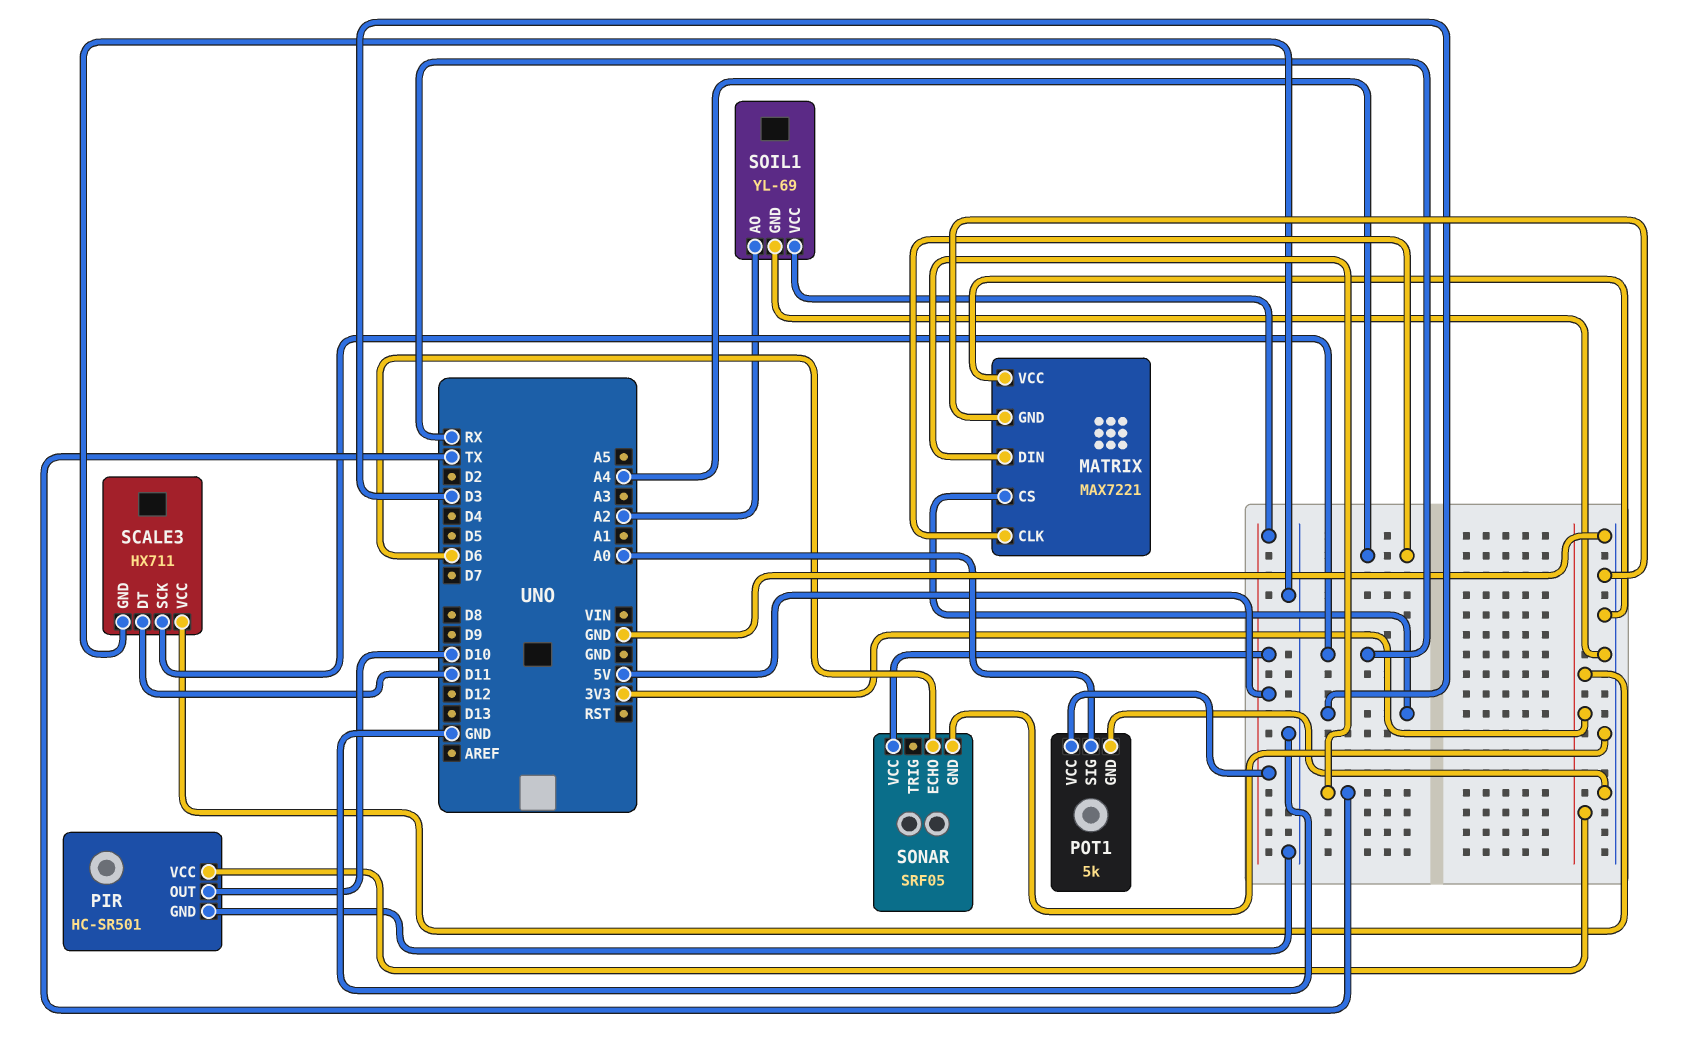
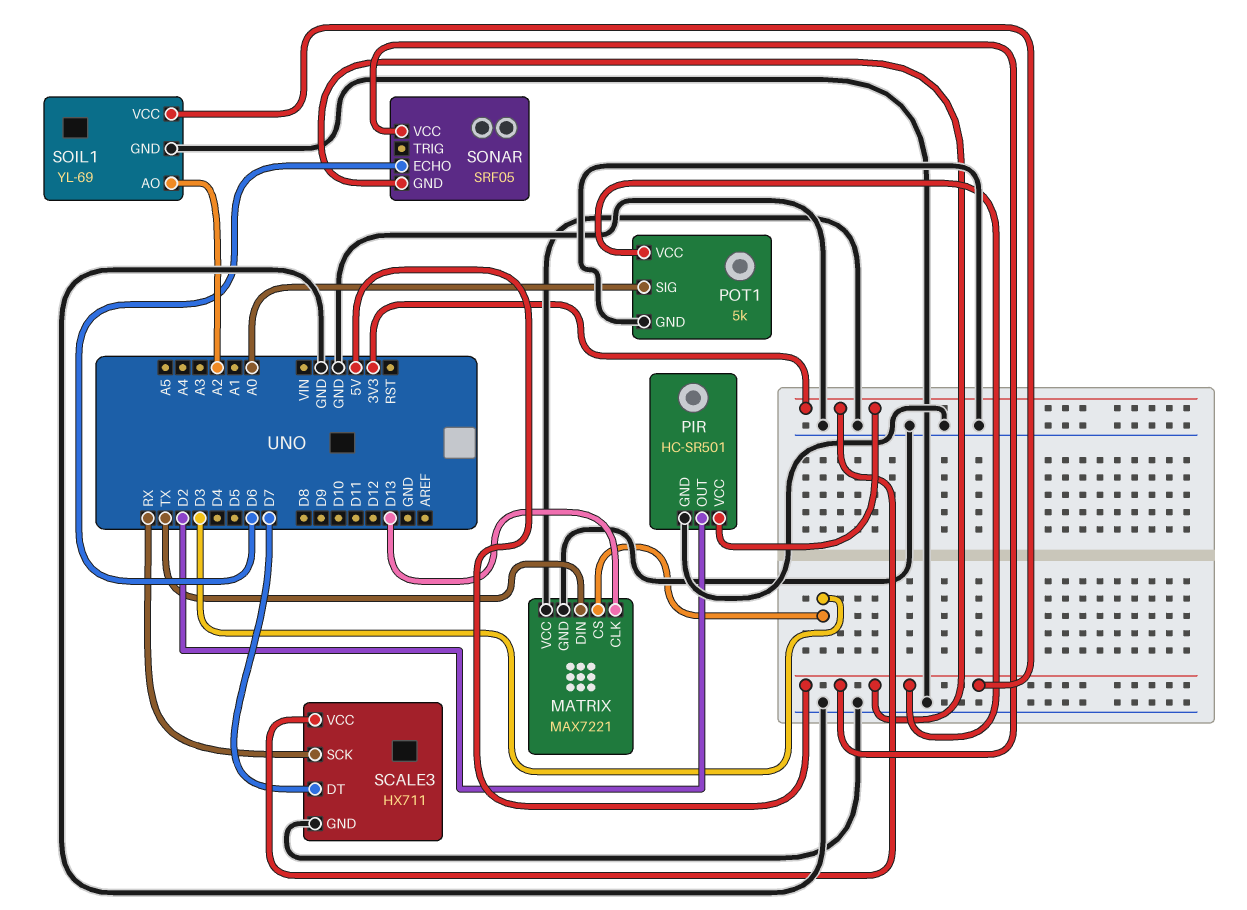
MATRIX pin CLK: A4 -> D13
PIR pin OUT: D10 -> D2
SCALE3 pin DT: D11 -> D7
SONAR pin GND: GND -> 5V

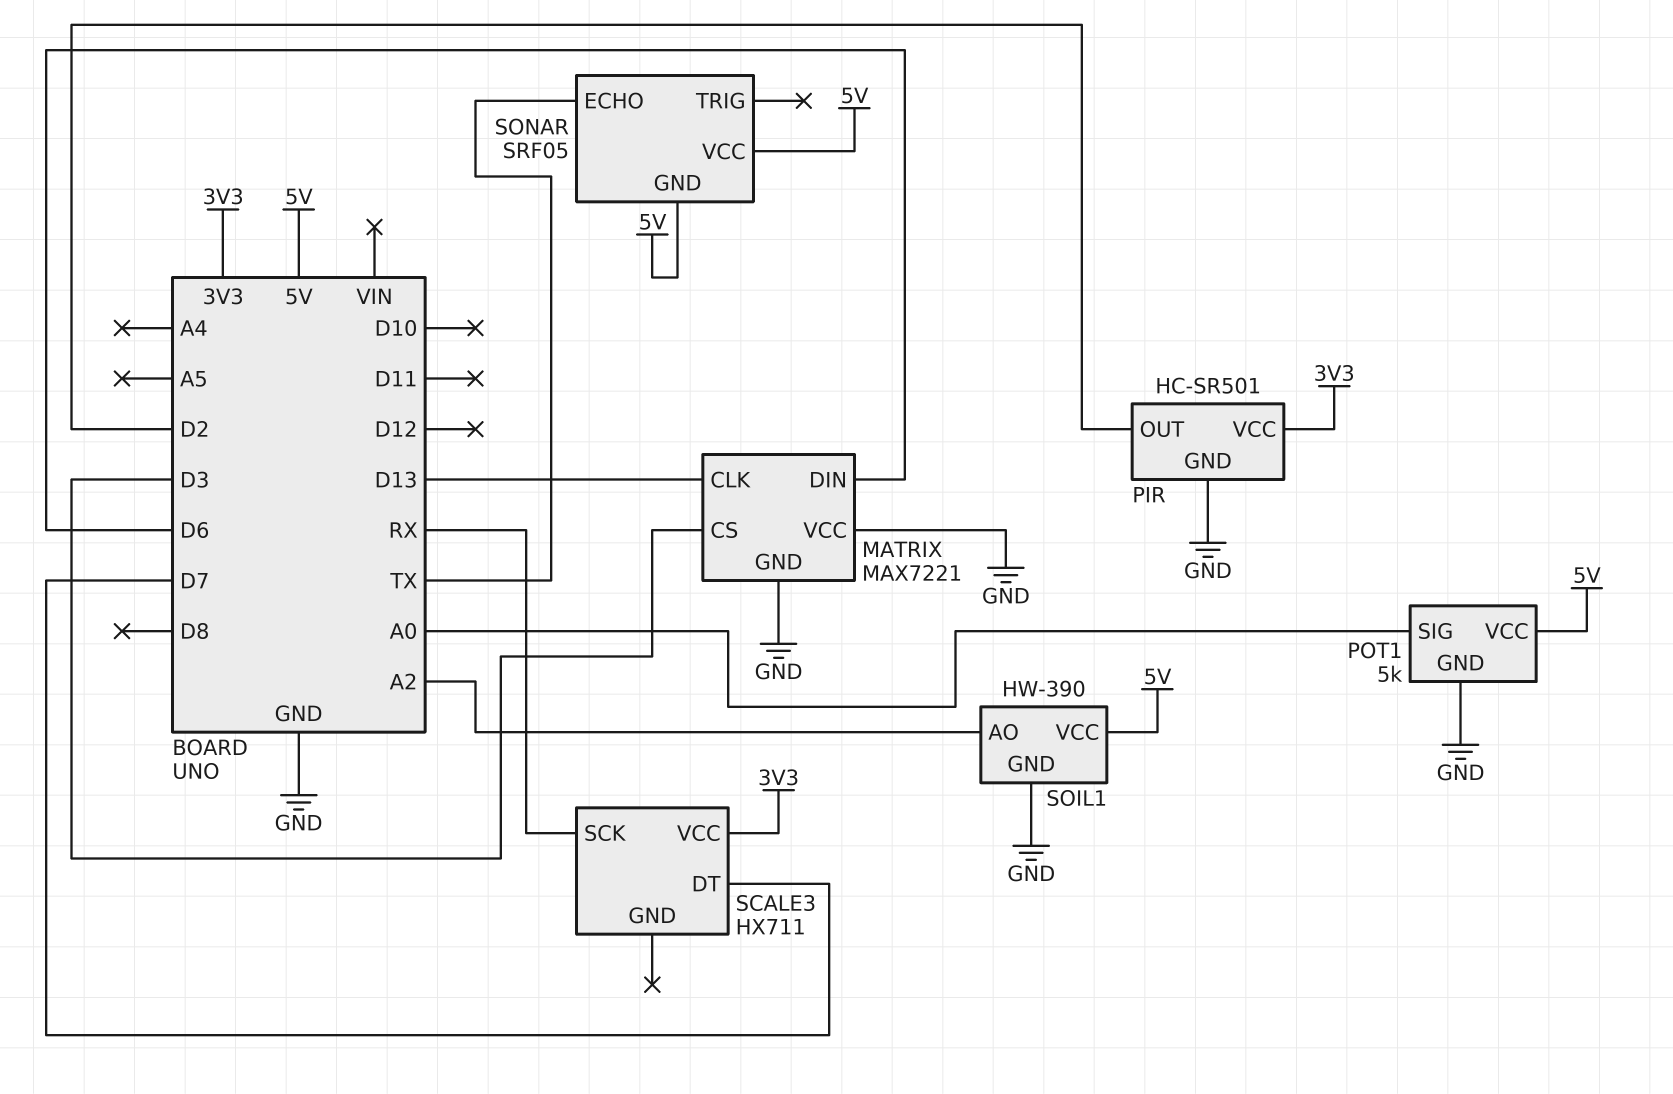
MATRIX pin DIN: TX -> D6
SCALE3 pin GND: GND -> none
SOIL1: YL-69 -> HW-390
SONAR pin ECHO: D6 -> TX

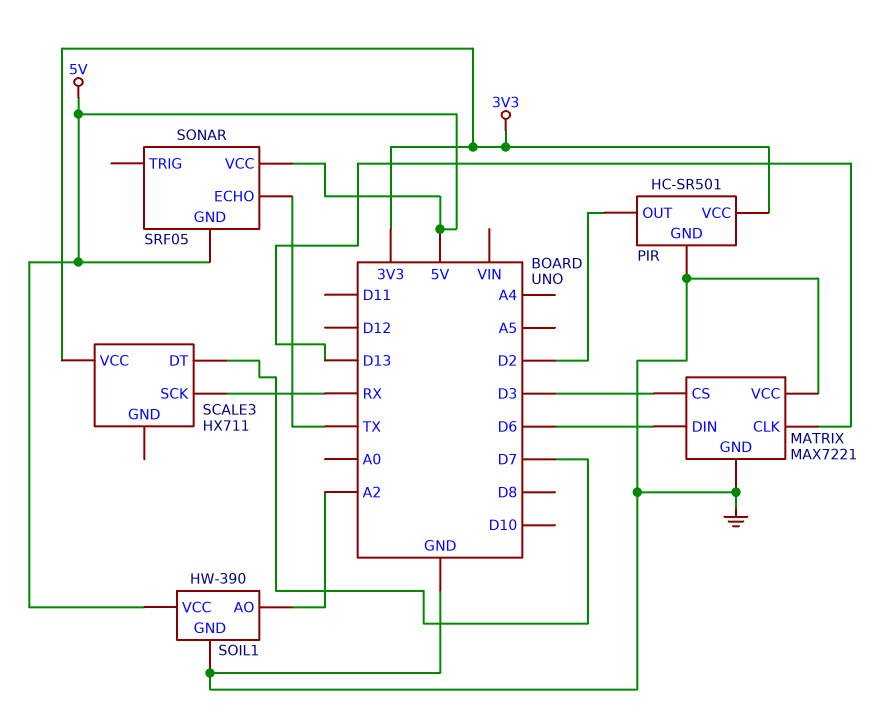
POT1: 5k -> none
POT1 pin GND: GND -> none
POT1 pin SIG: A0 -> none
POT1 pin VCC: 5V -> none

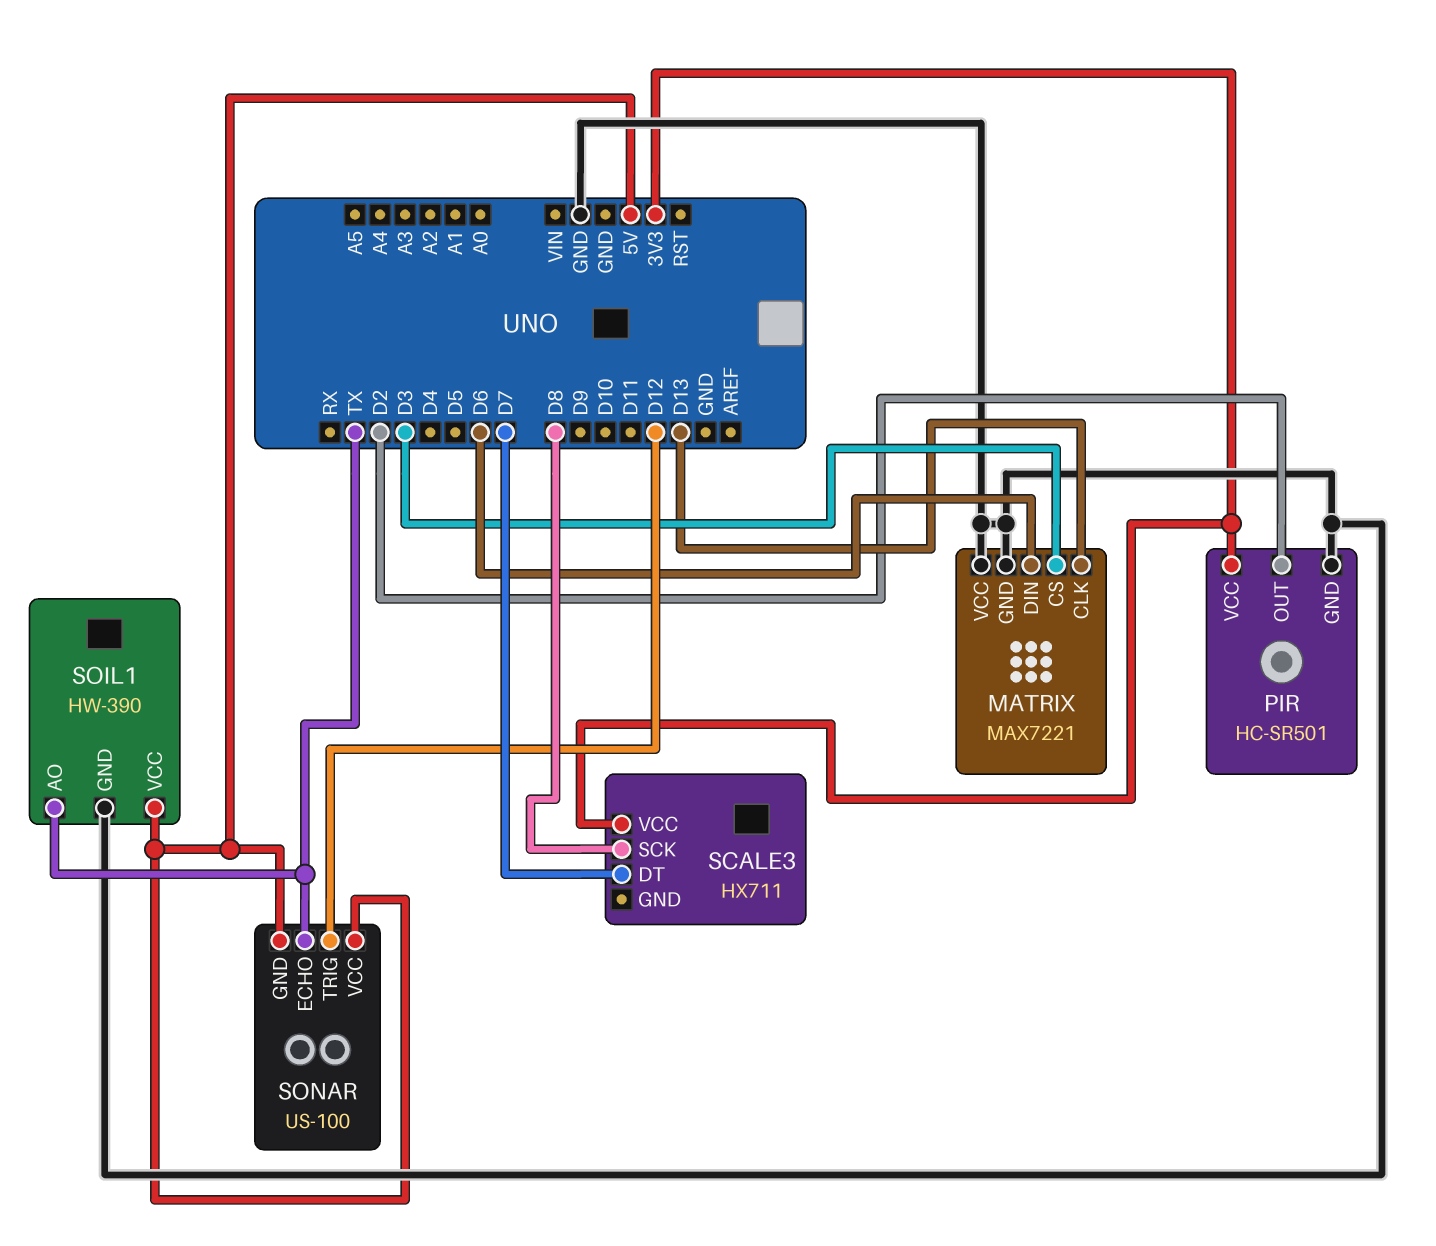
SCALE3 pin SCK: RX -> D8
SOIL1 pin AO: A2 -> TX
SONAR: SRF05 -> US-100
SONAR pin TRIG: none -> D12

